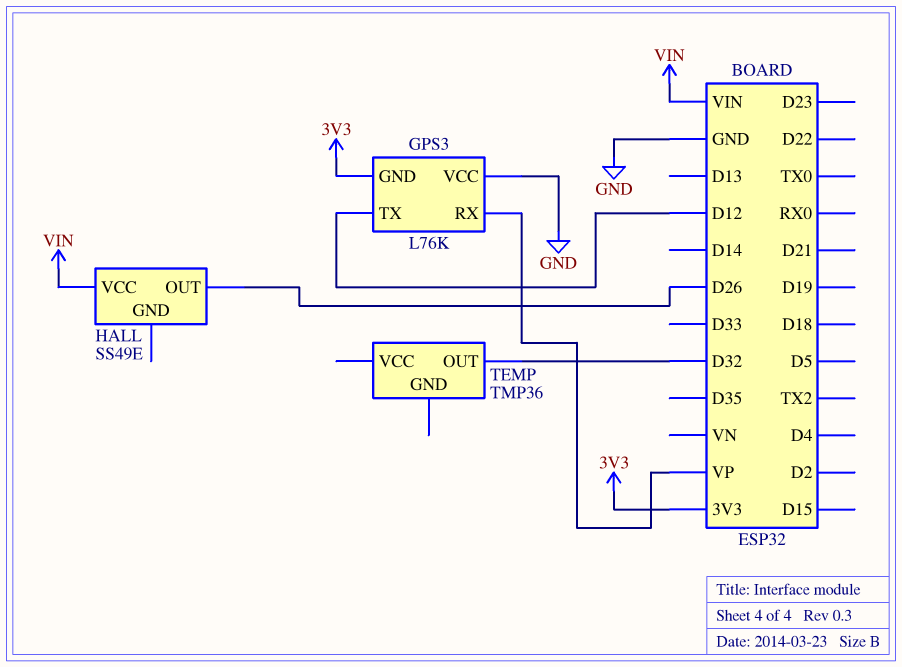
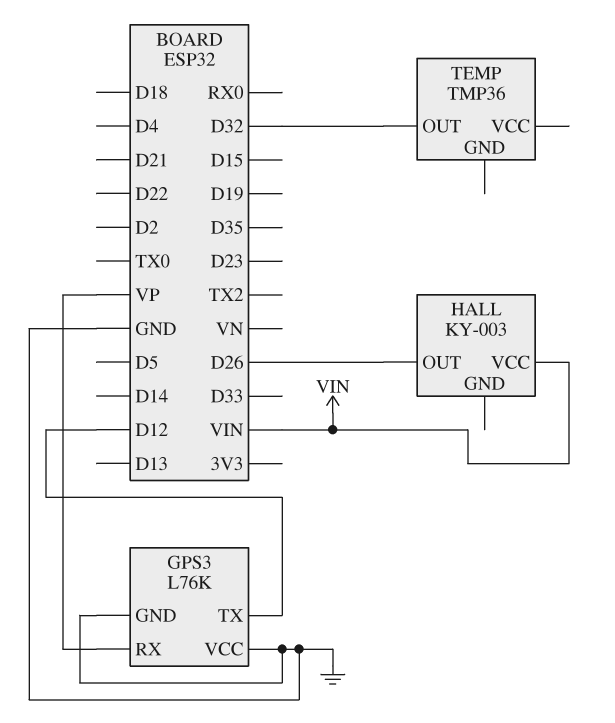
GPS3 pin GND: 3V3 -> GND
HALL: SS49E -> KY-003

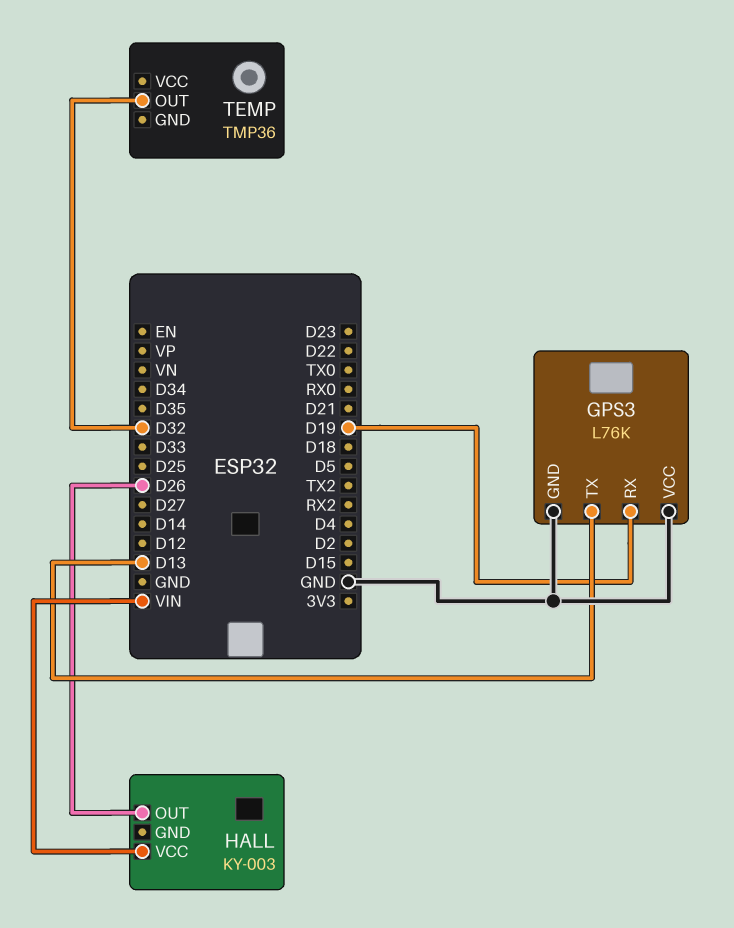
GPS3 pin RX: VP -> D19
GPS3 pin TX: D12 -> D13

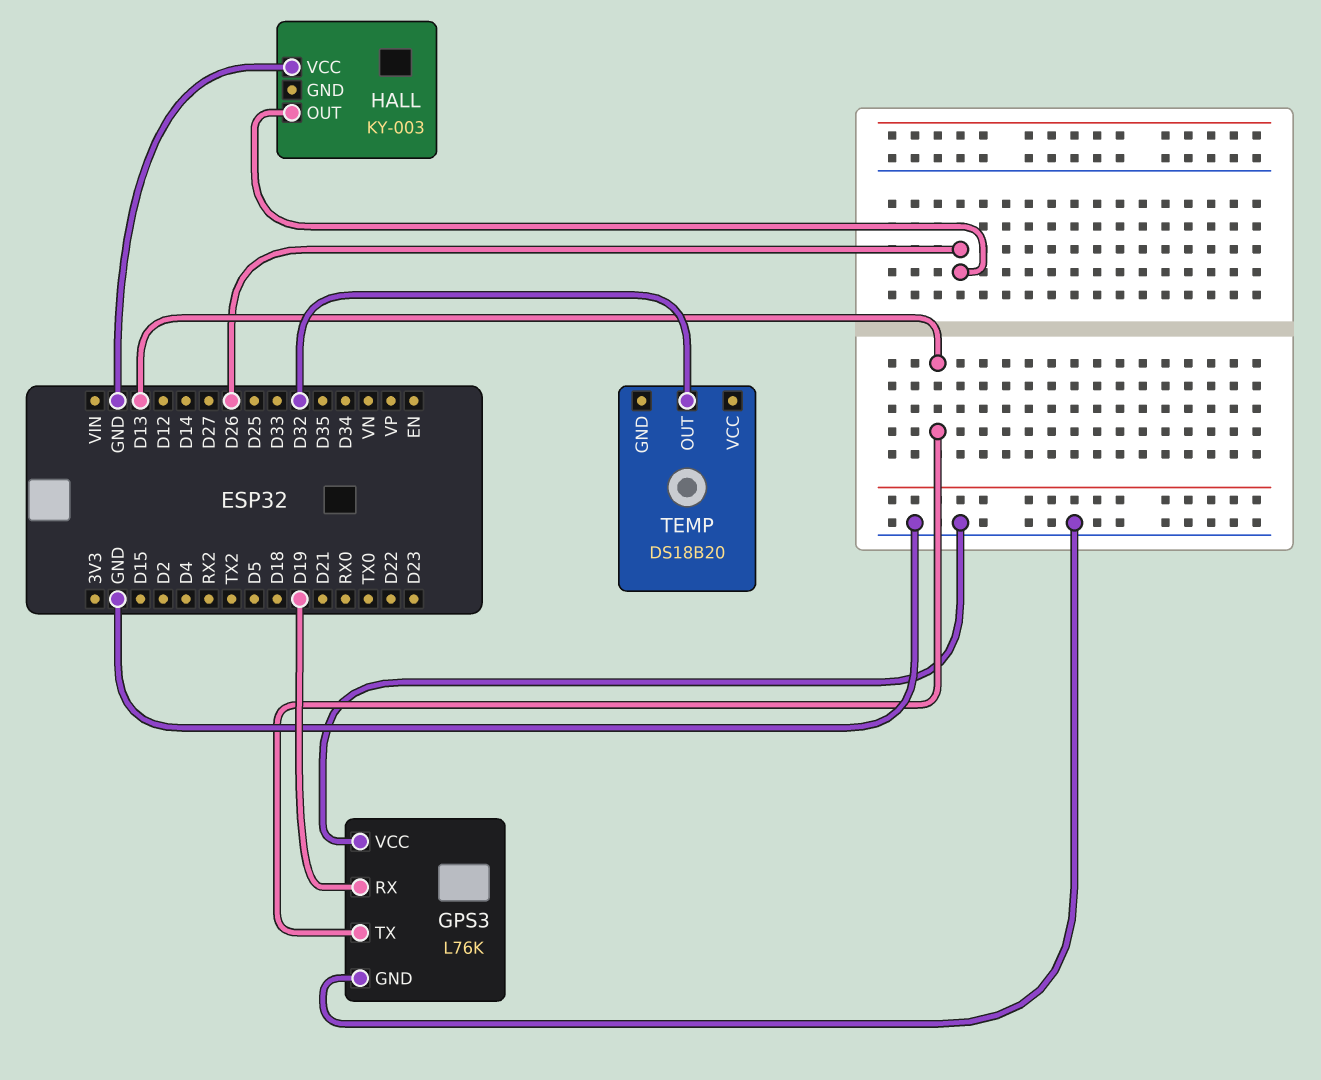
HALL pin VCC: VIN -> GND
TEMP: TMP36 -> DS18B20

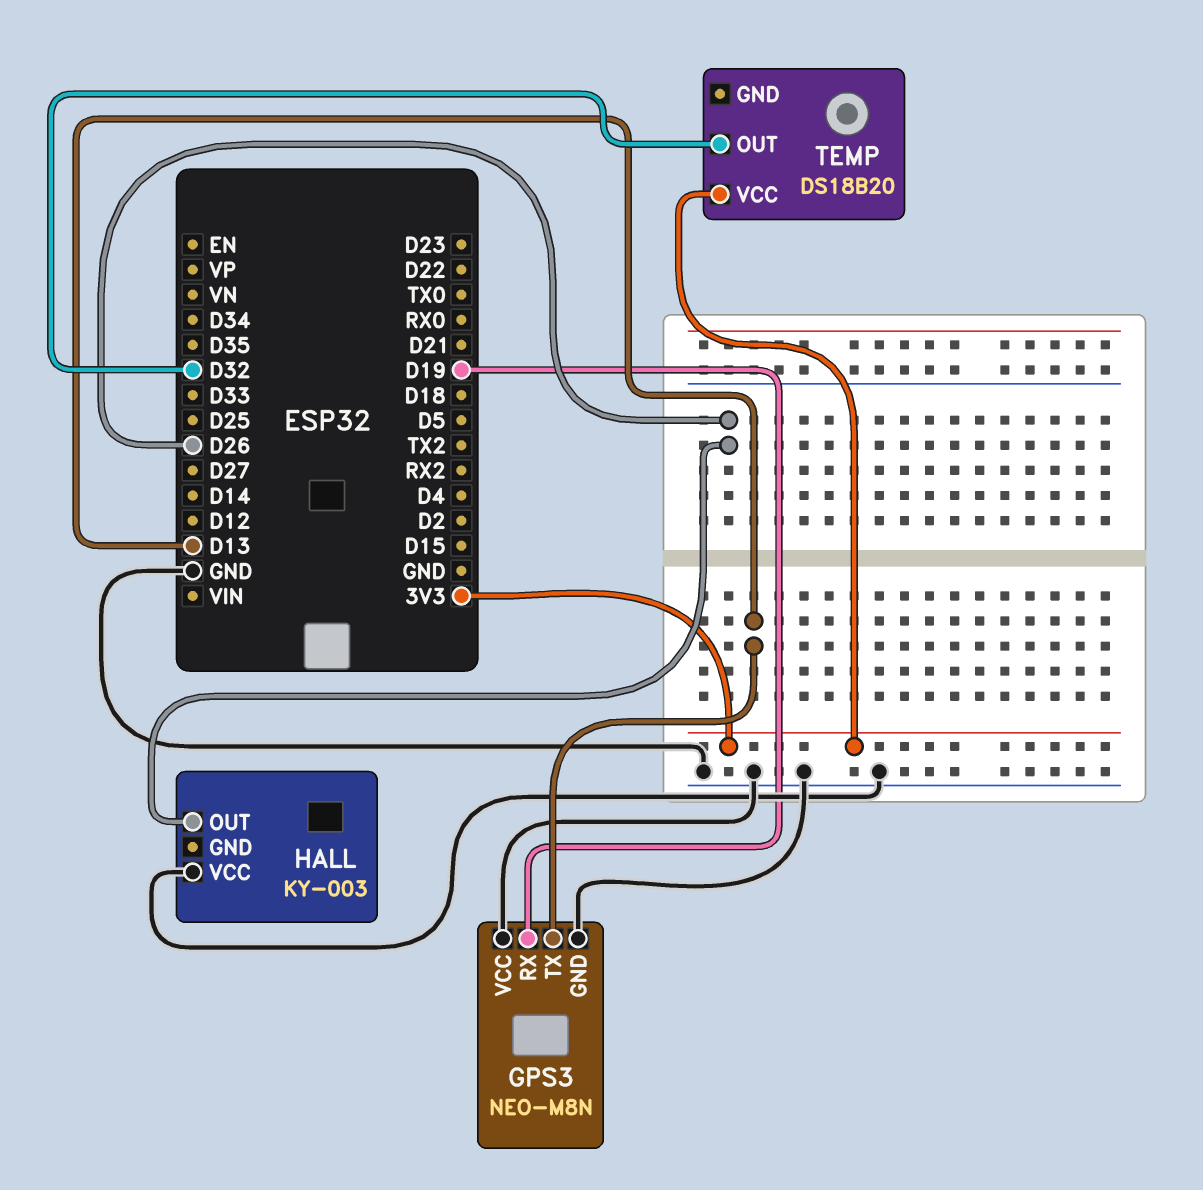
GPS3: L76K -> NEO-M8N
TEMP pin VCC: none -> 3V3

